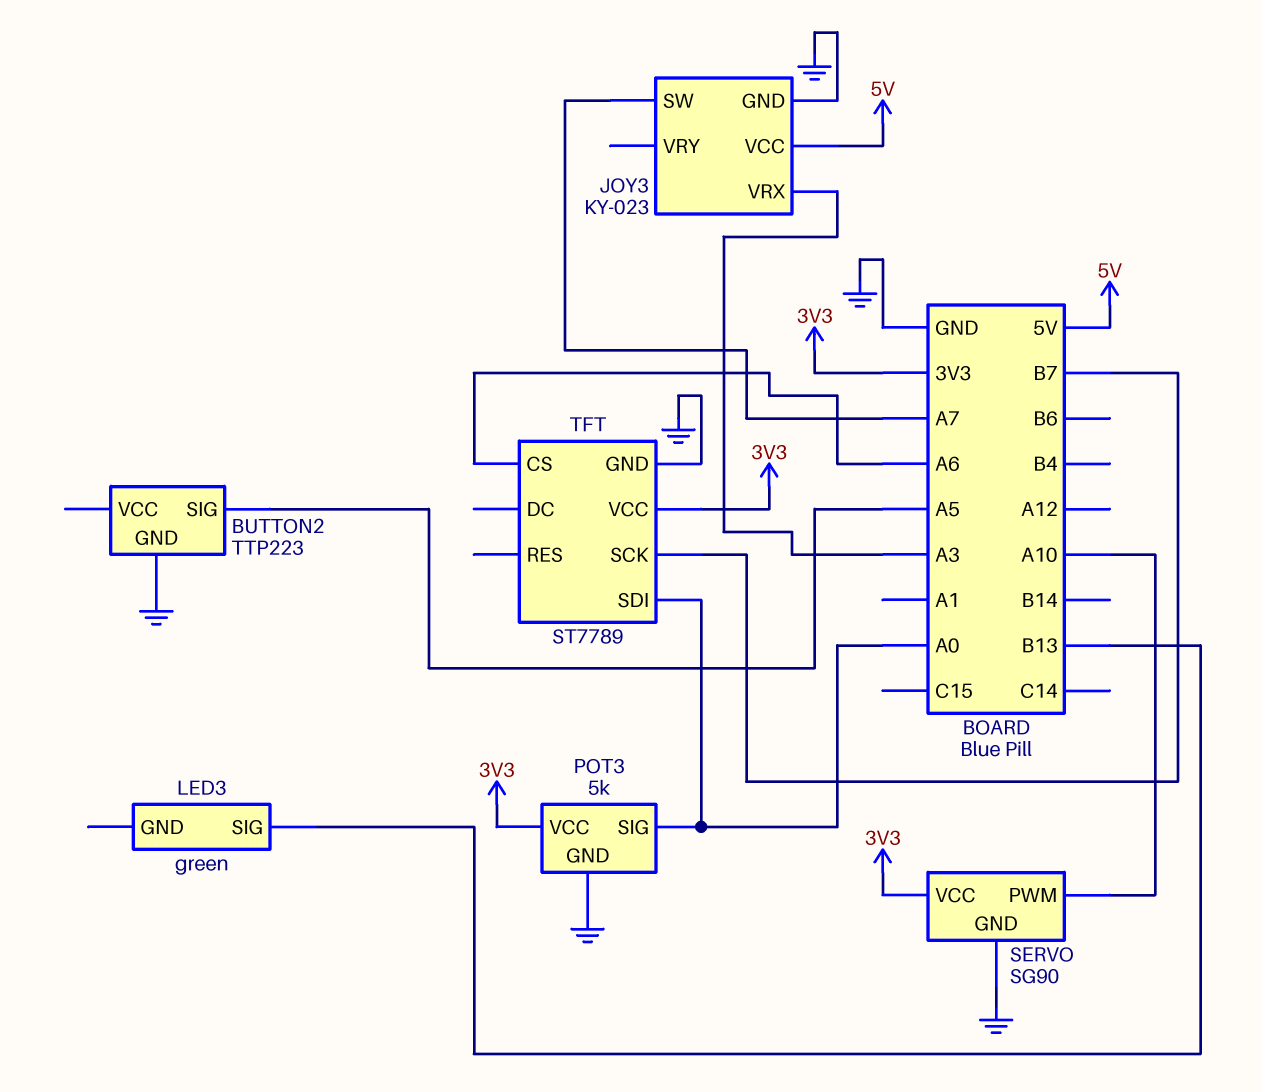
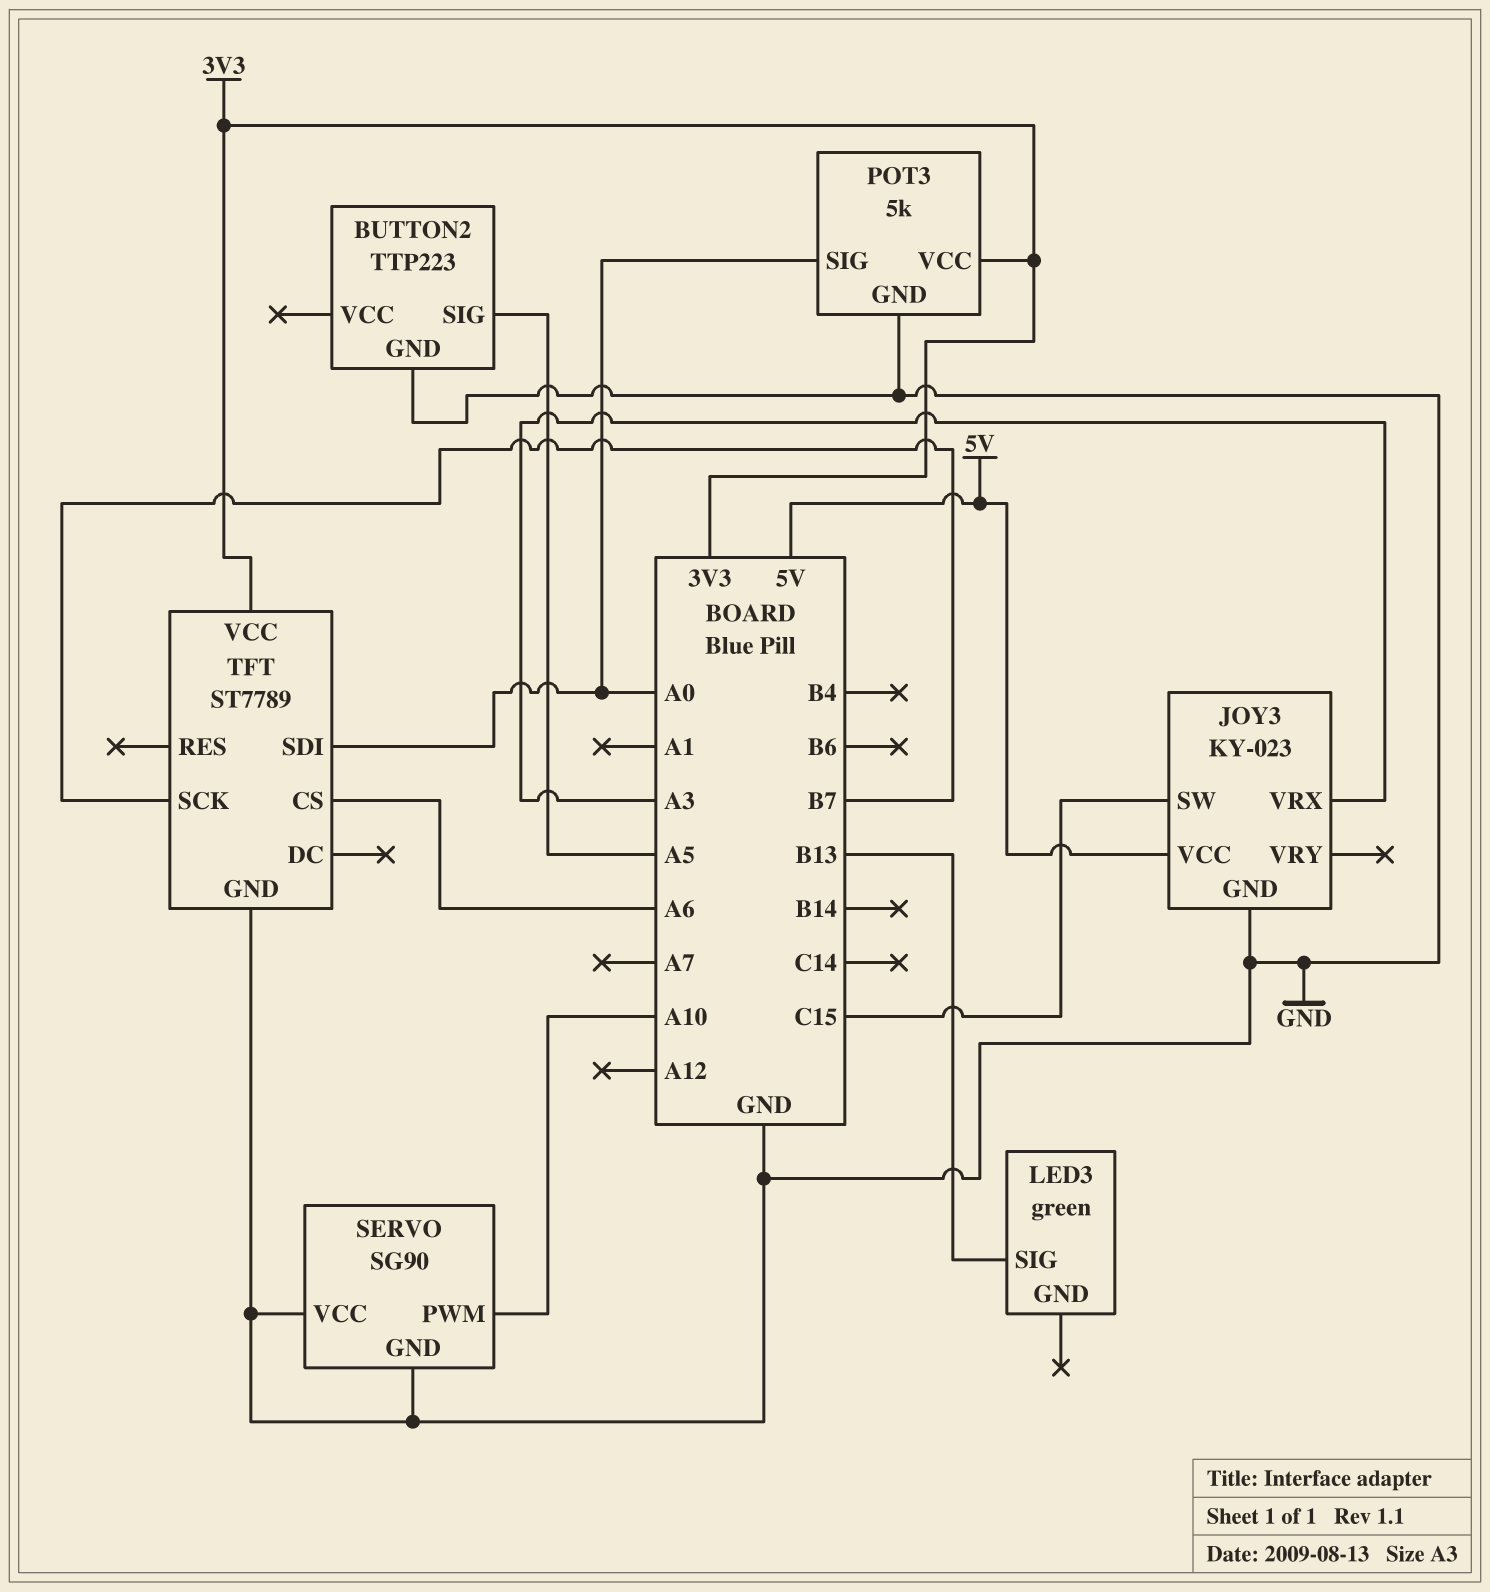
JOY3 pin SW: A7 -> C15
SERVO pin VCC: 3V3 -> GND

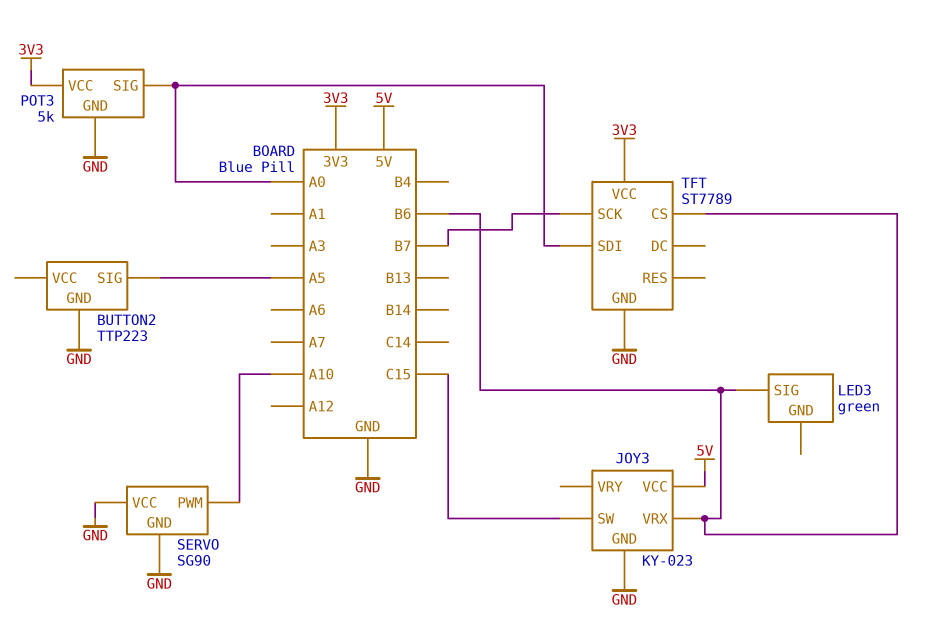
JOY3 pin VRX: A3 -> B6
LED3 pin SIG: B13 -> B6
TFT pin CS: A6 -> B6

